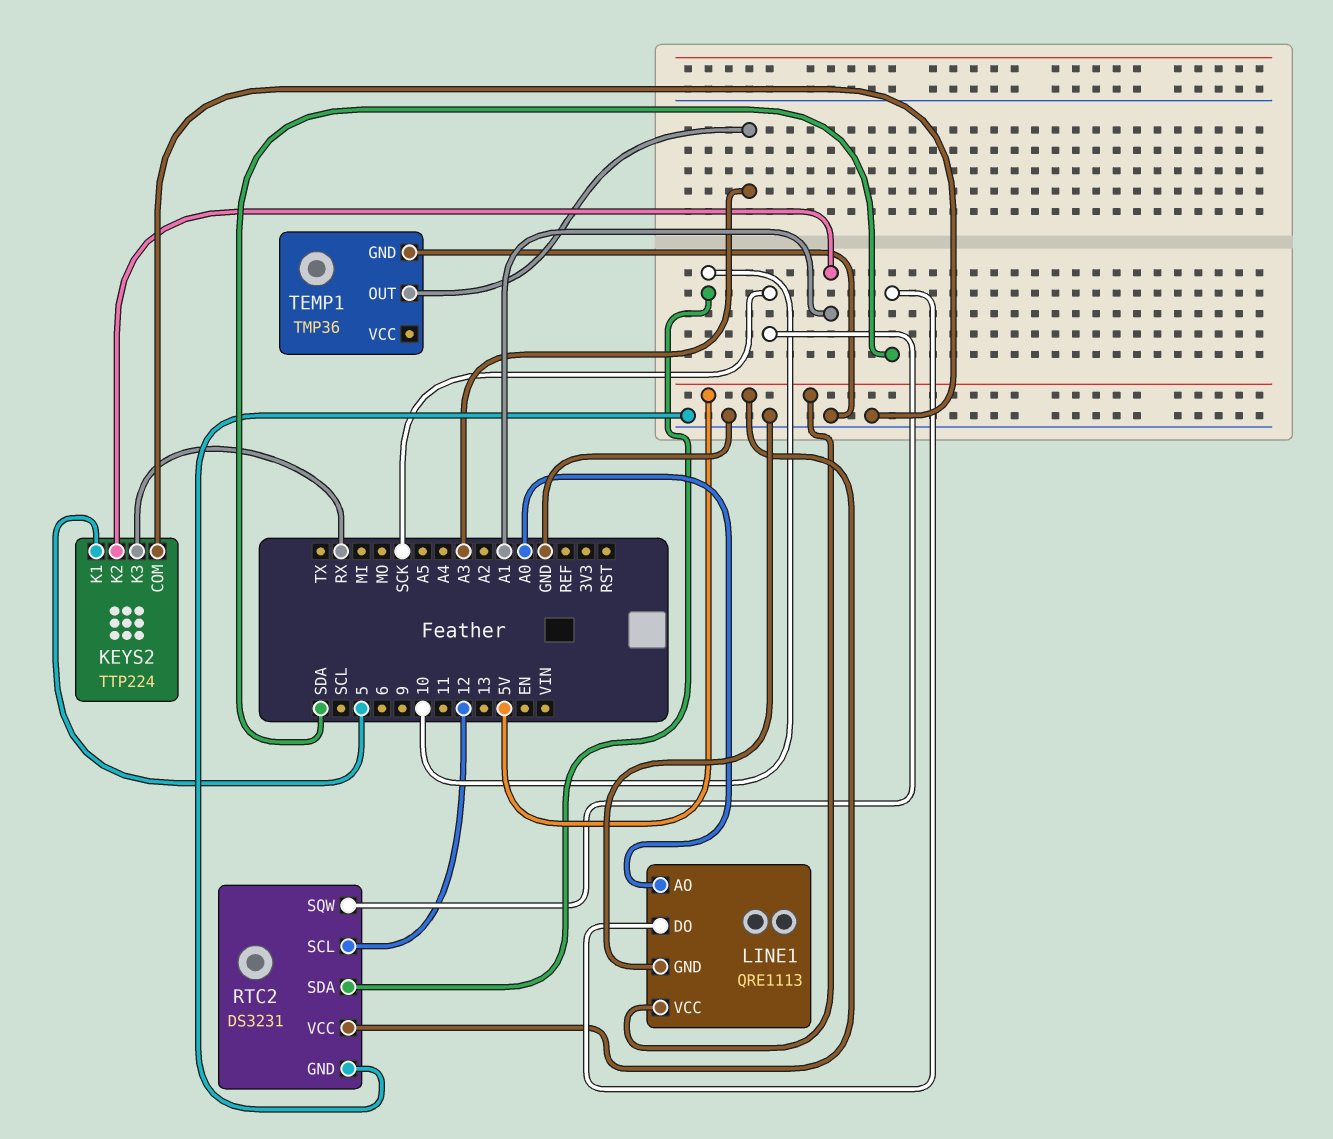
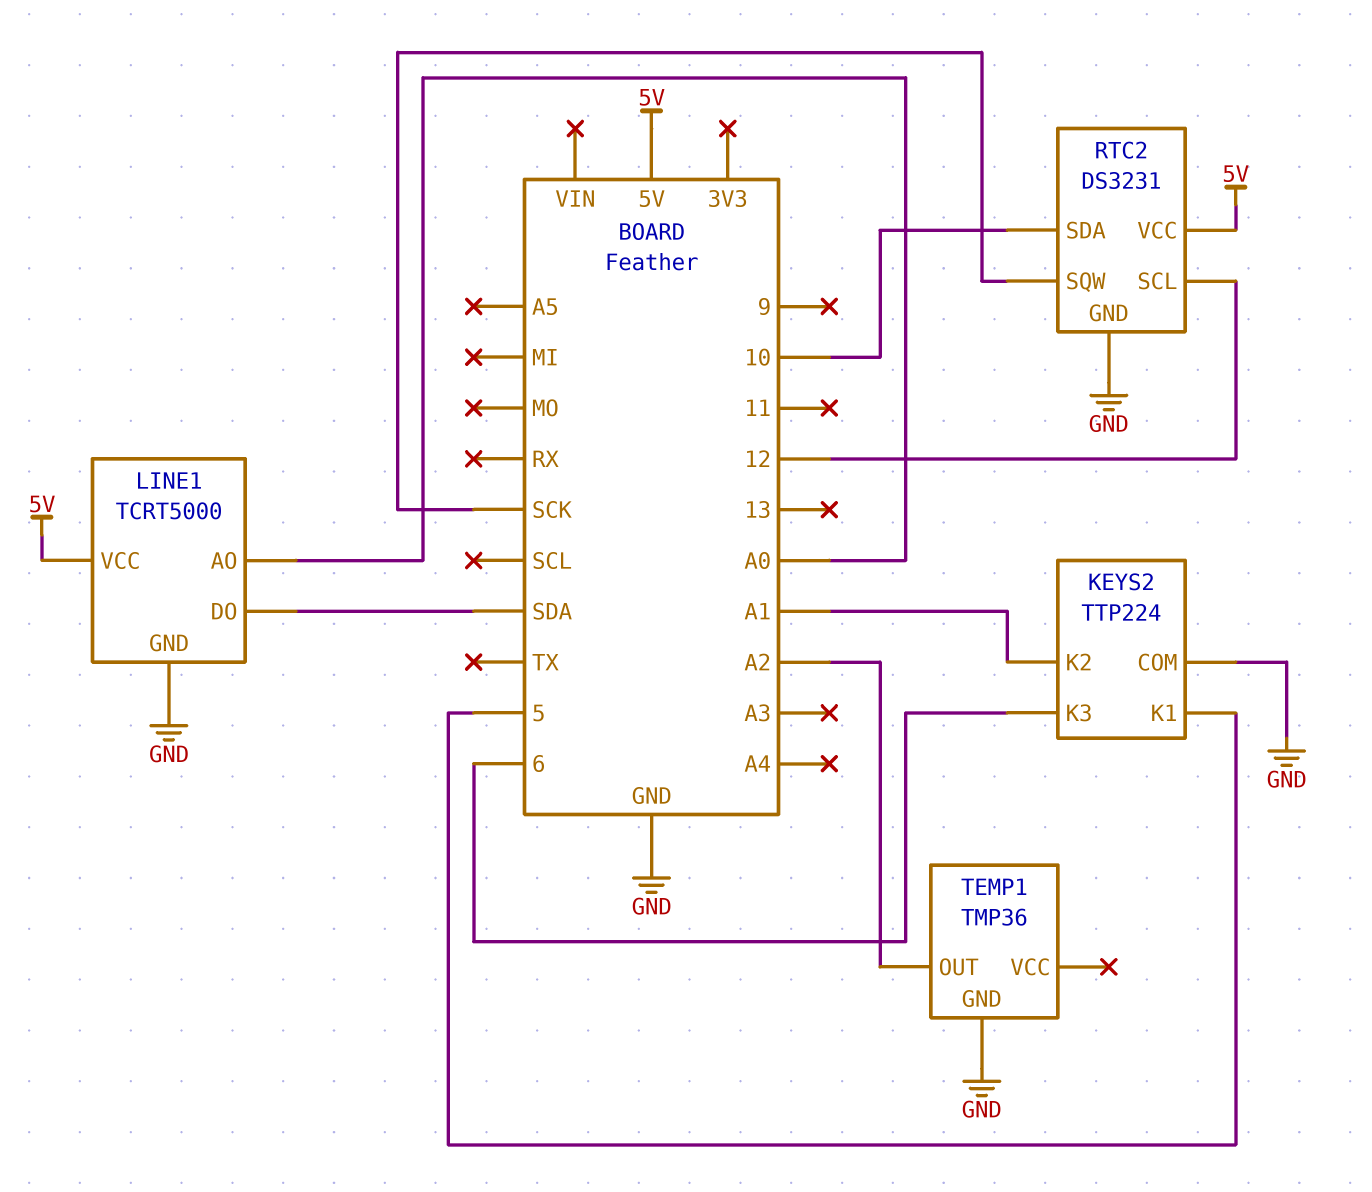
KEYS2 pin K3: RX -> 6
LINE1: QRE1113 -> TCRT5000
TEMP1 pin OUT: A3 -> A2

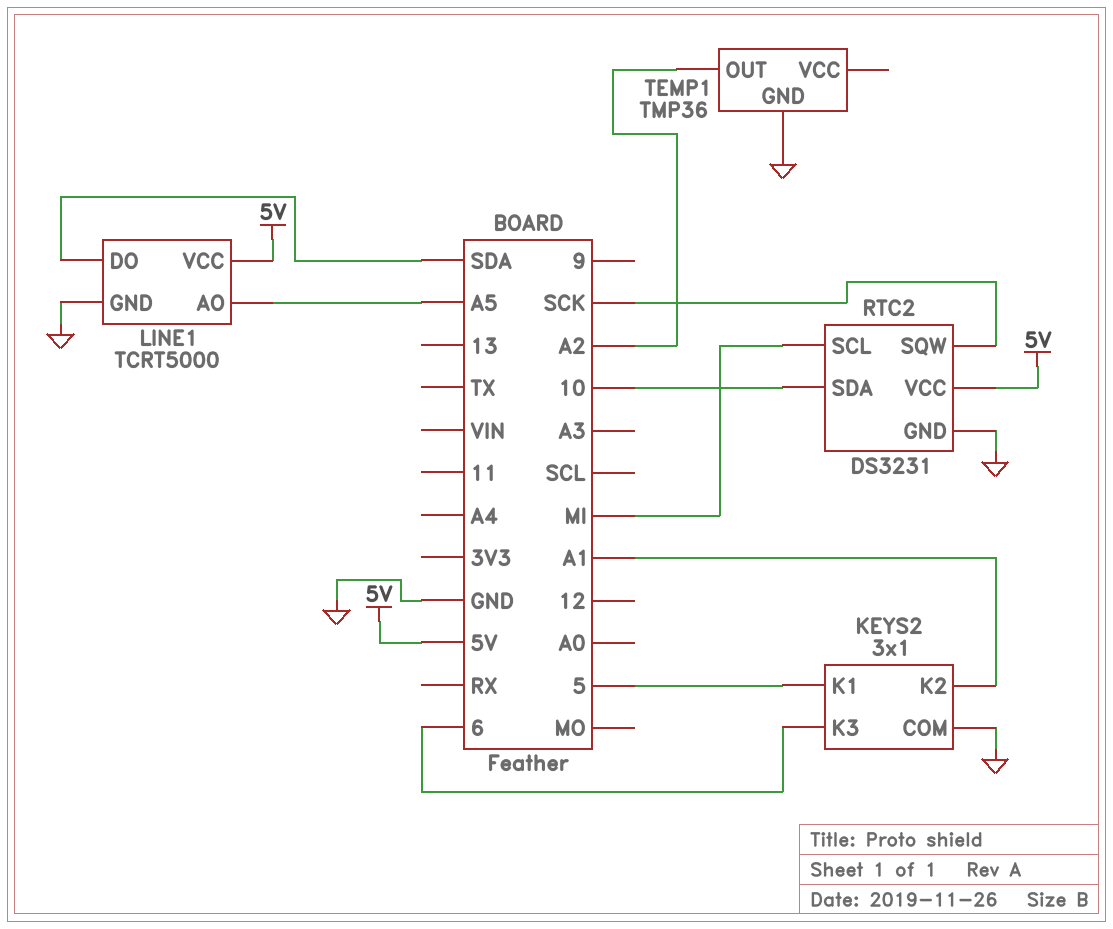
KEYS2: TTP224 -> 3x1
LINE1 pin AO: A0 -> A5
RTC2 pin SCL: 12 -> MI

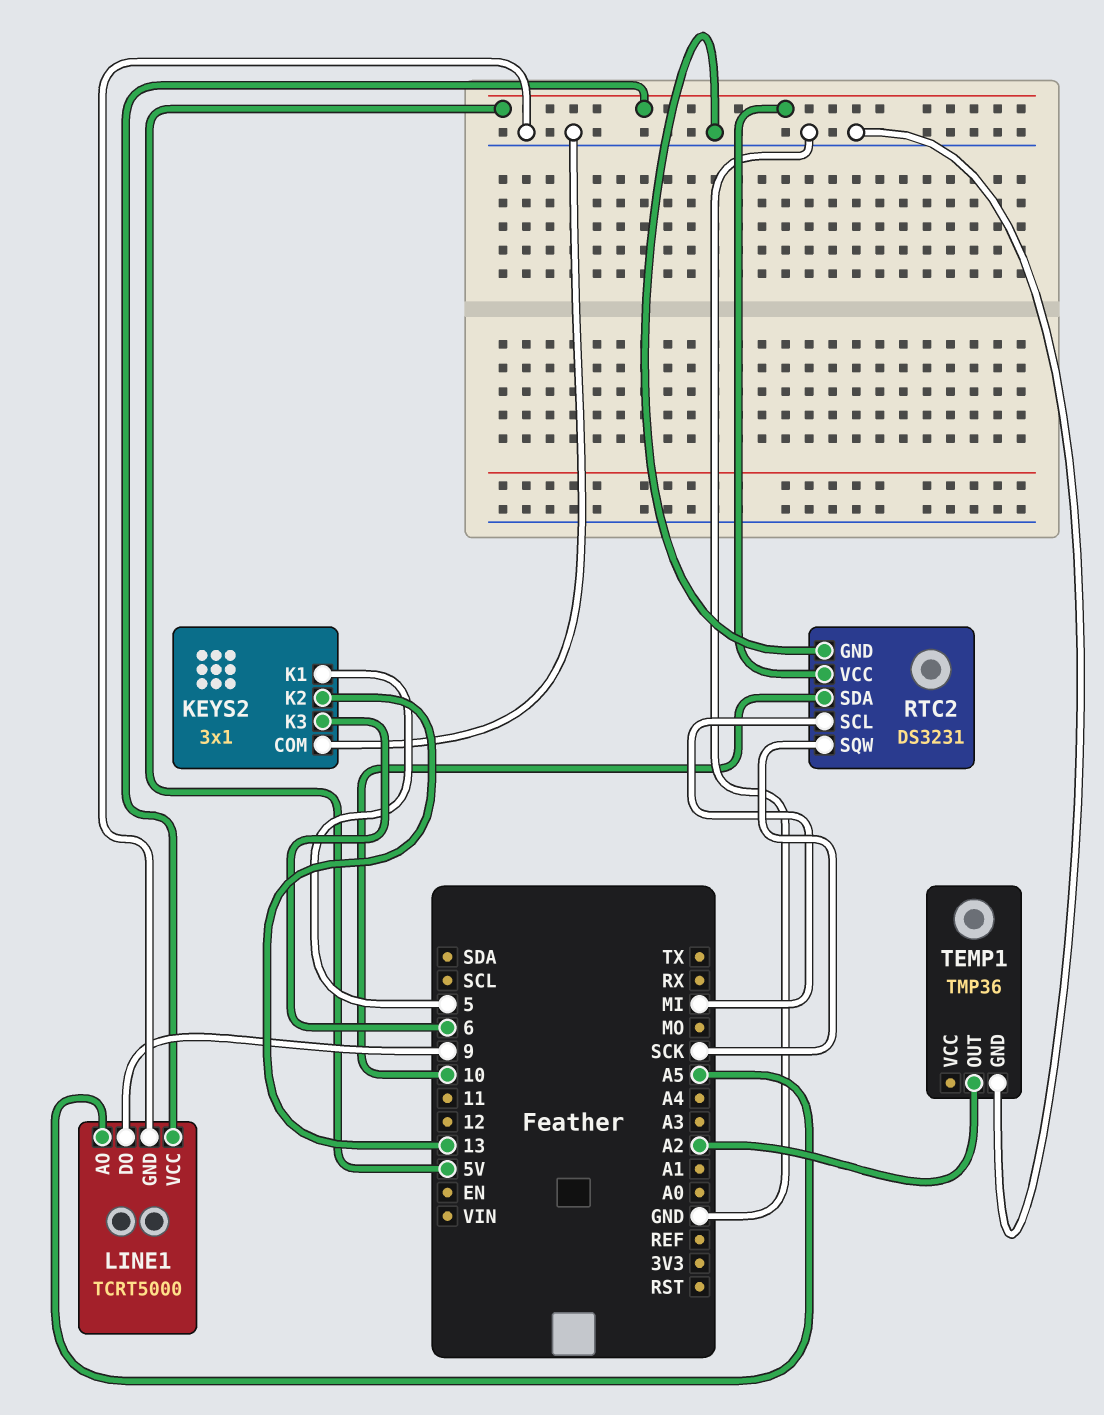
KEYS2 pin K2: A1 -> 13
LINE1 pin DO: SDA -> 9

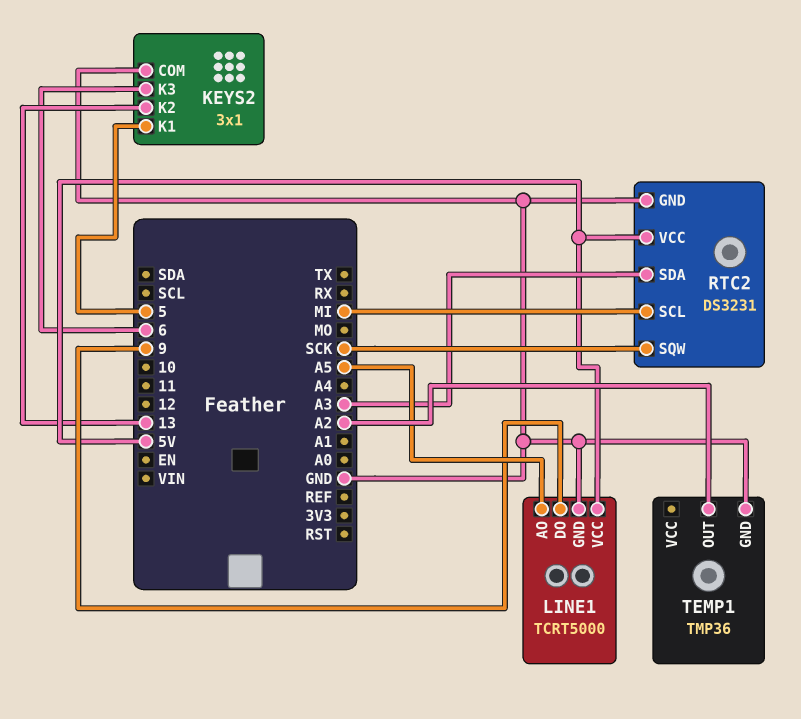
RTC2 pin SDA: 10 -> A3

